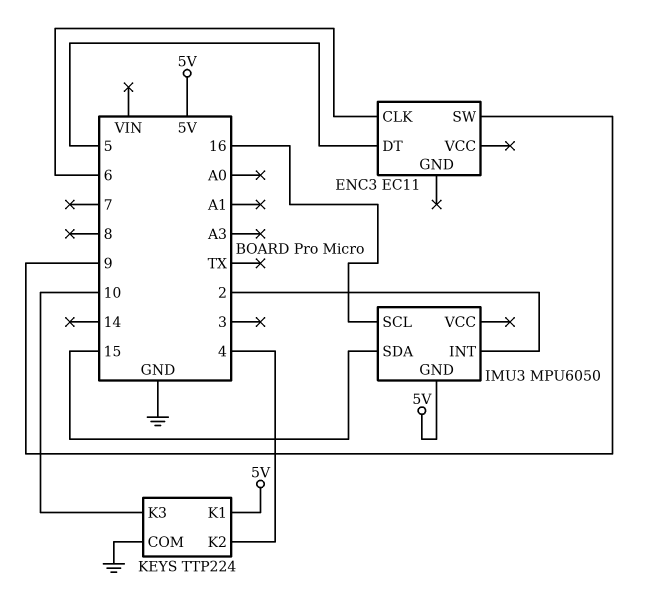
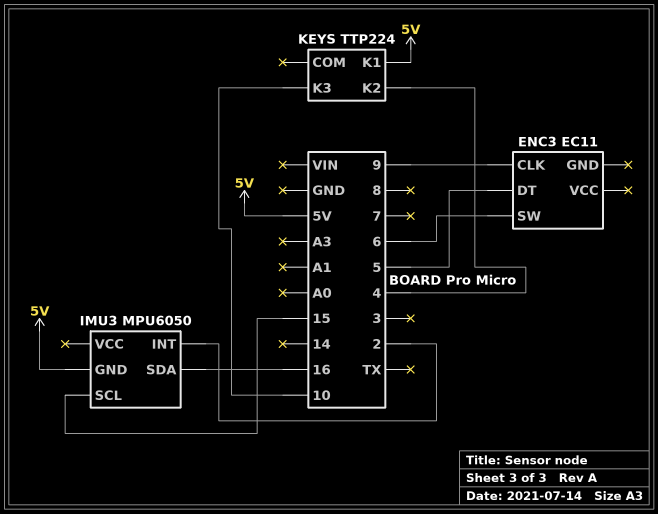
ENC3 pin CLK: 6 -> 9
ENC3 pin SW: 9 -> 6
IMU3 pin SCL: 16 -> 15
IMU3 pin SDA: 15 -> 16
KEYS pin COM: GND -> none

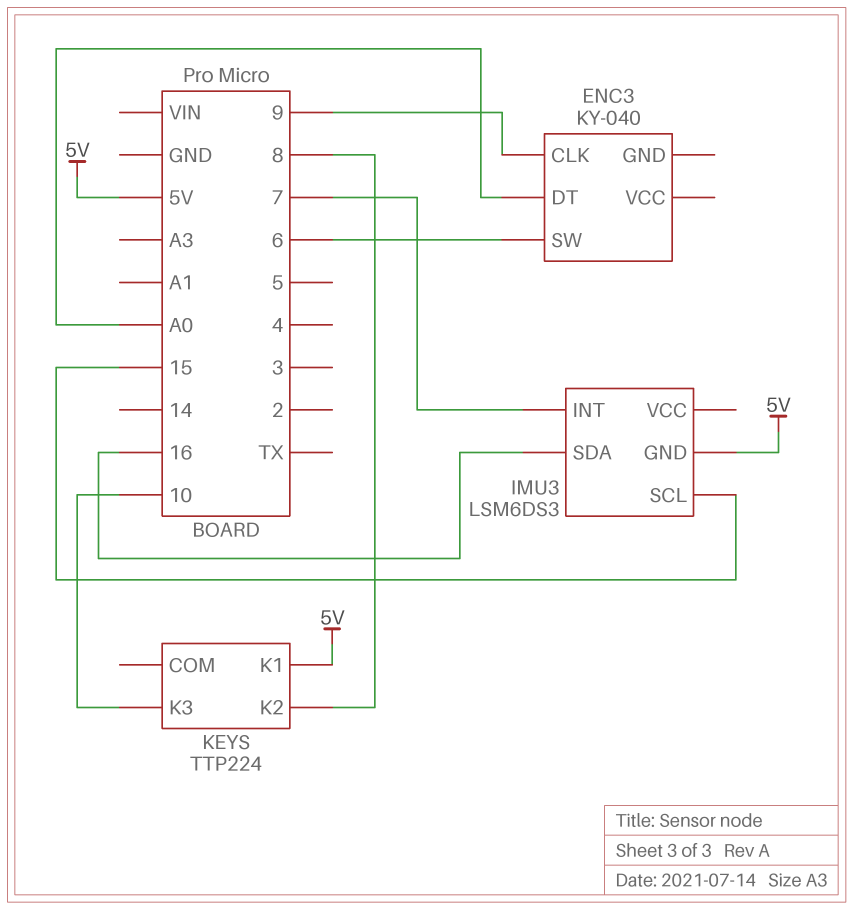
ENC3: EC11 -> KY-040
ENC3 pin DT: 5 -> A0
IMU3: MPU6050 -> LSM6DS3
IMU3 pin INT: 2 -> 7
KEYS pin K2: 4 -> 8

